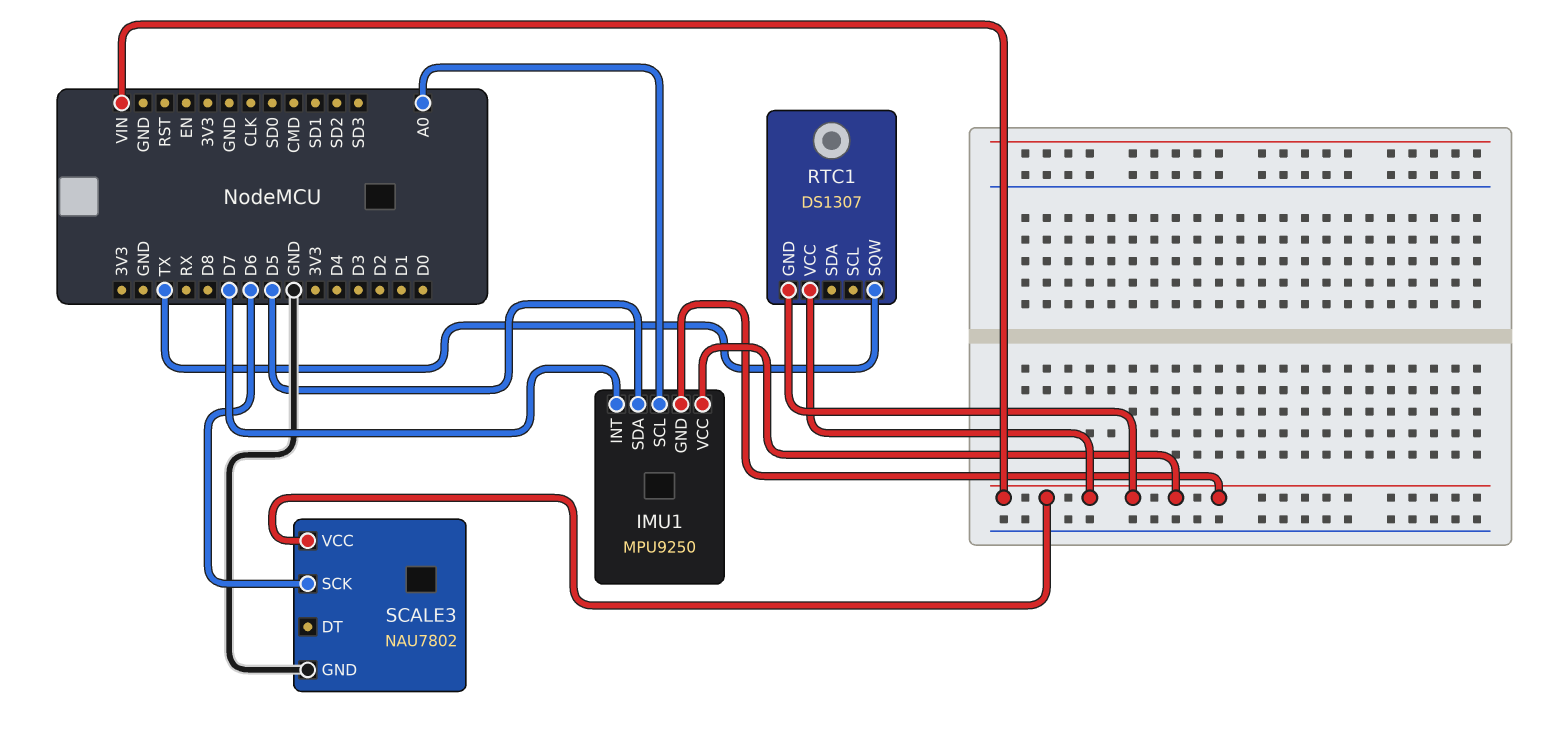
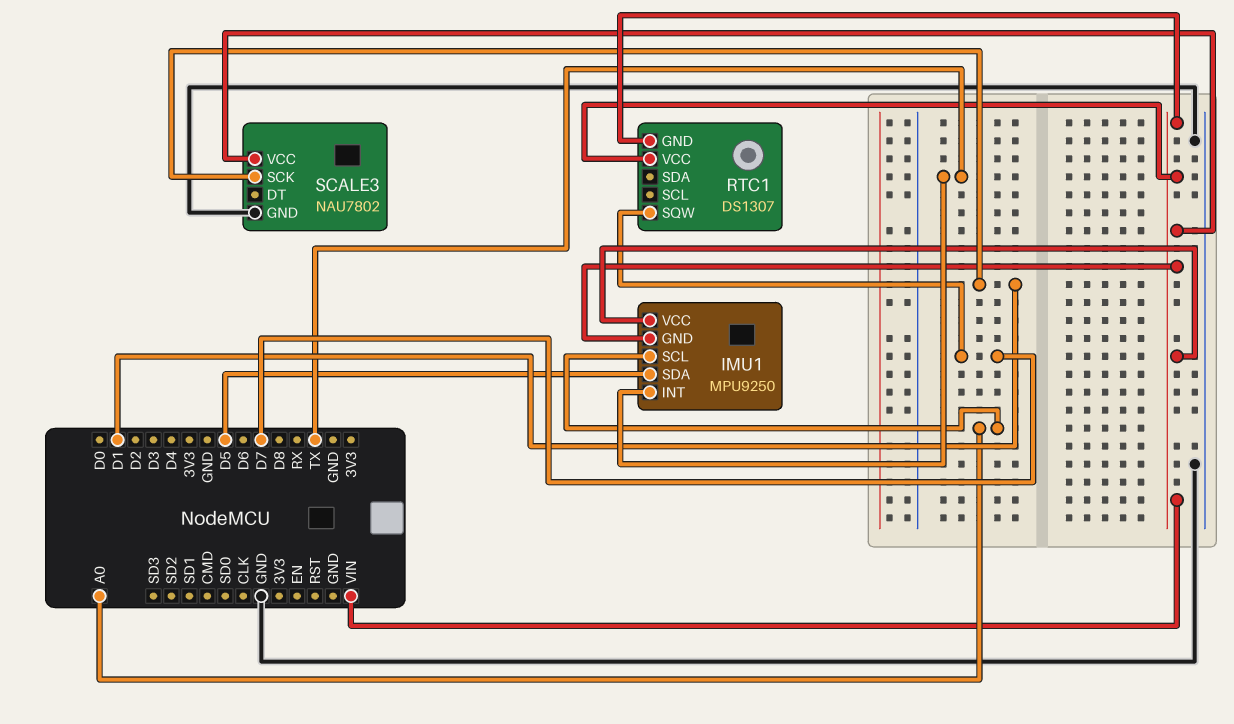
IMU1 pin INT: D7 -> TX
RTC1 pin SQW: TX -> D7
SCALE3 pin SCK: D6 -> D1

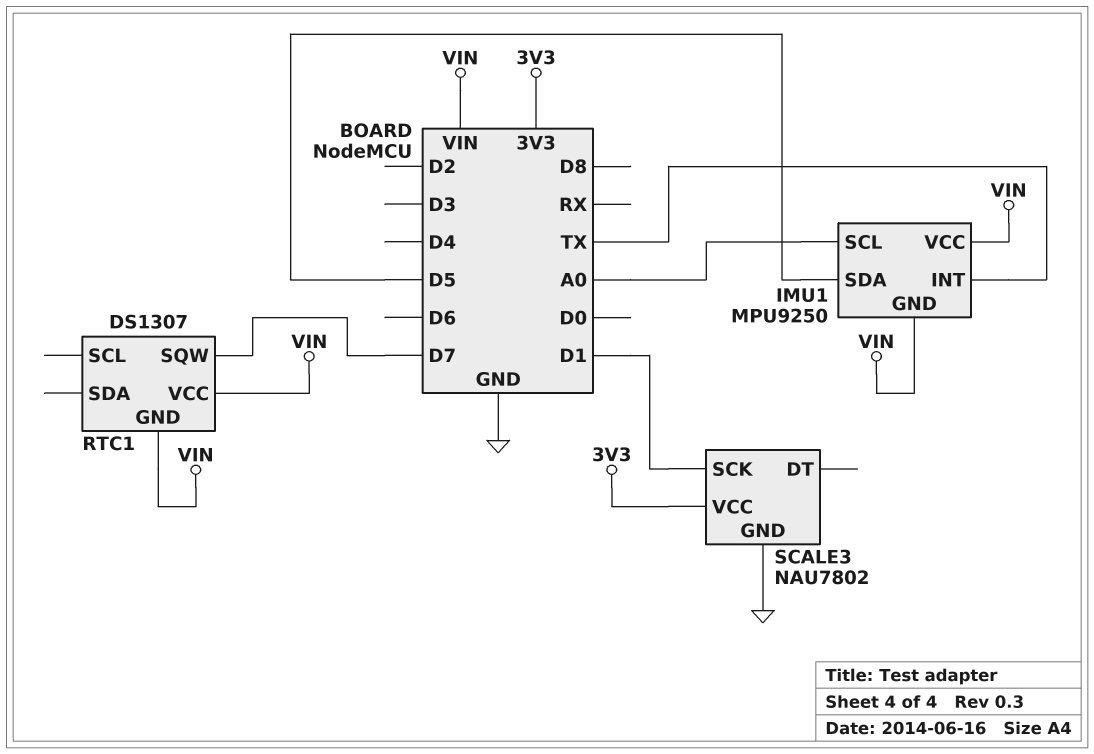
SCALE3 pin VCC: VIN -> 3V3

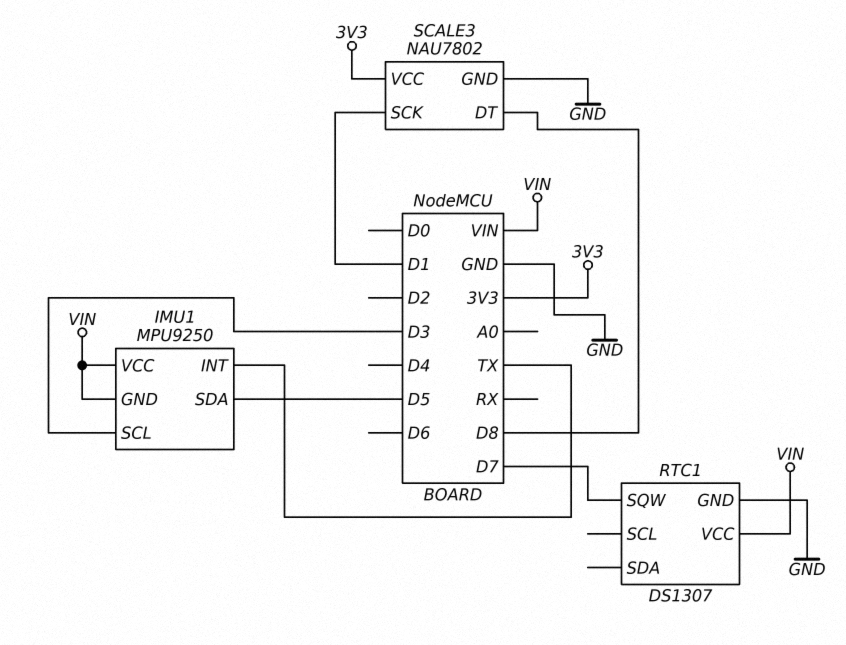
IMU1 pin SCL: A0 -> D3
RTC1 pin GND: VIN -> GND
SCALE3 pin DT: none -> D8

